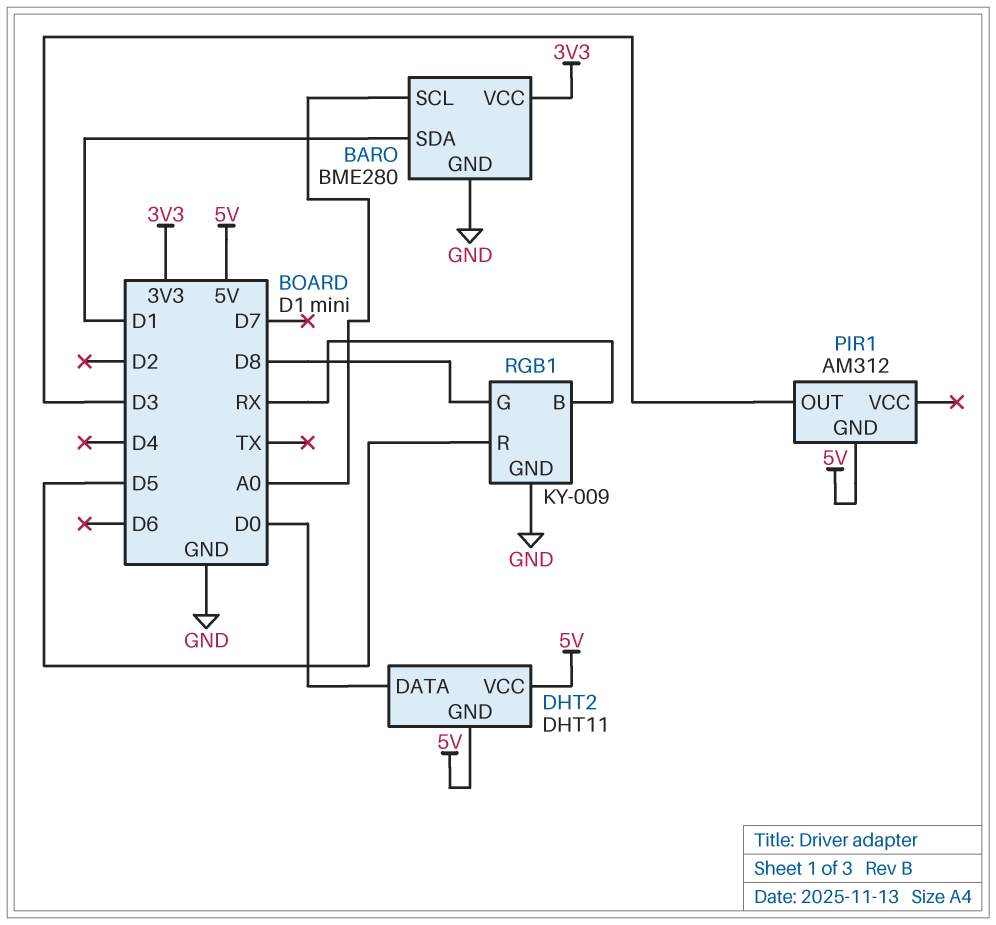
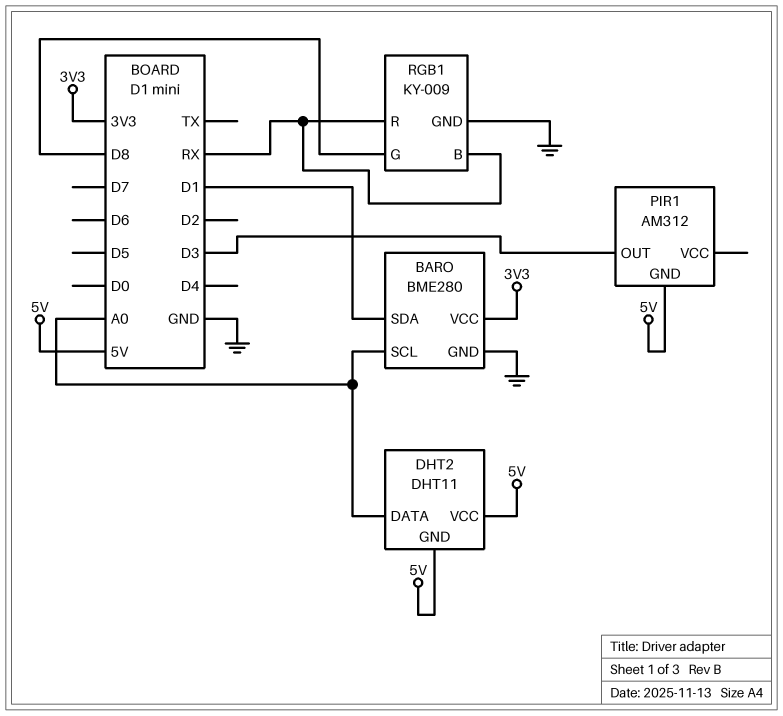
DHT2 pin DATA: D0 -> A0
RGB1 pin R: D5 -> RX

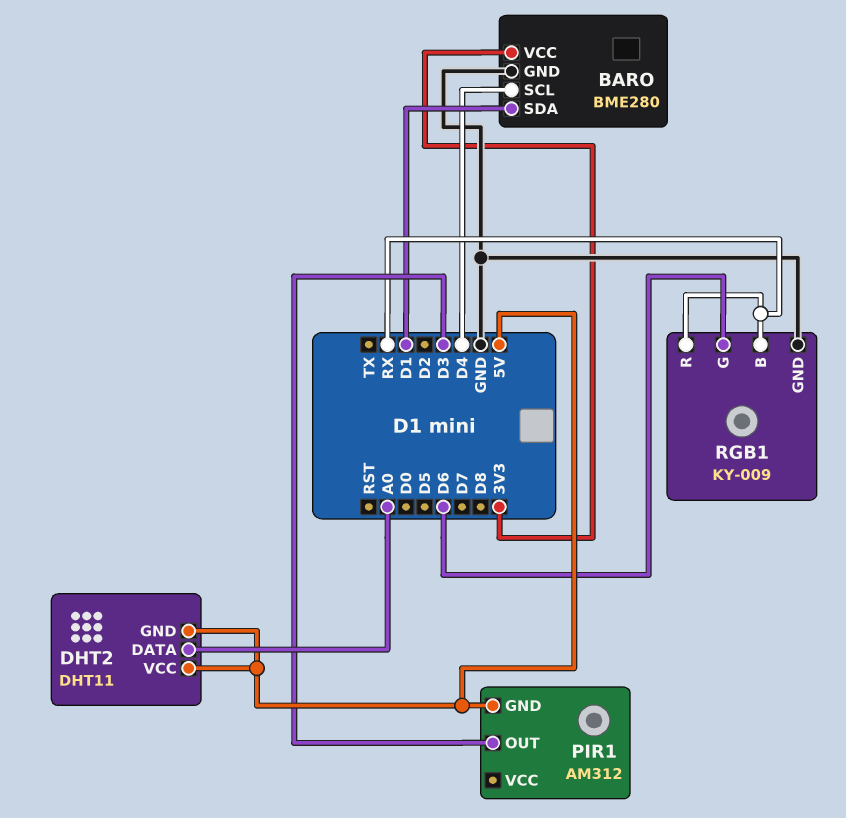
BARO pin SCL: A0 -> D4
RGB1 pin G: D8 -> D6

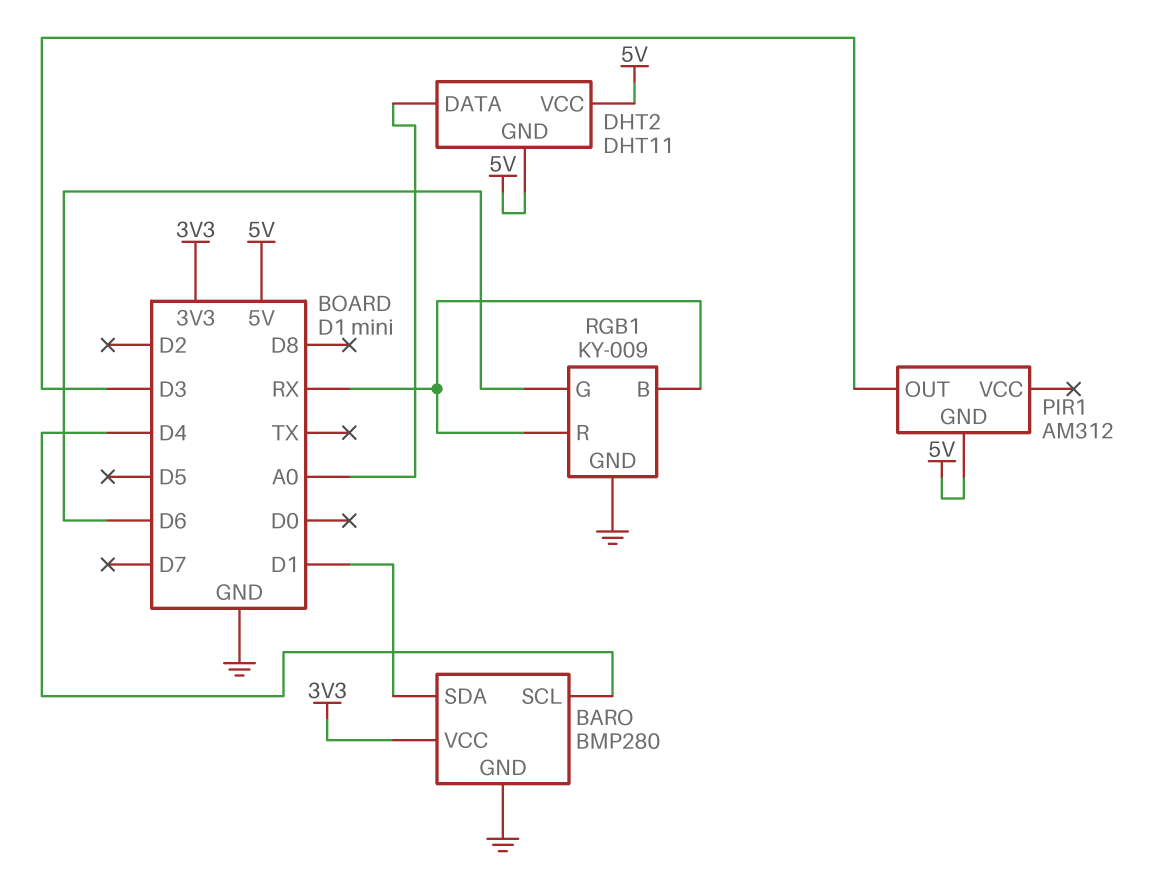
BARO: BME280 -> BMP280

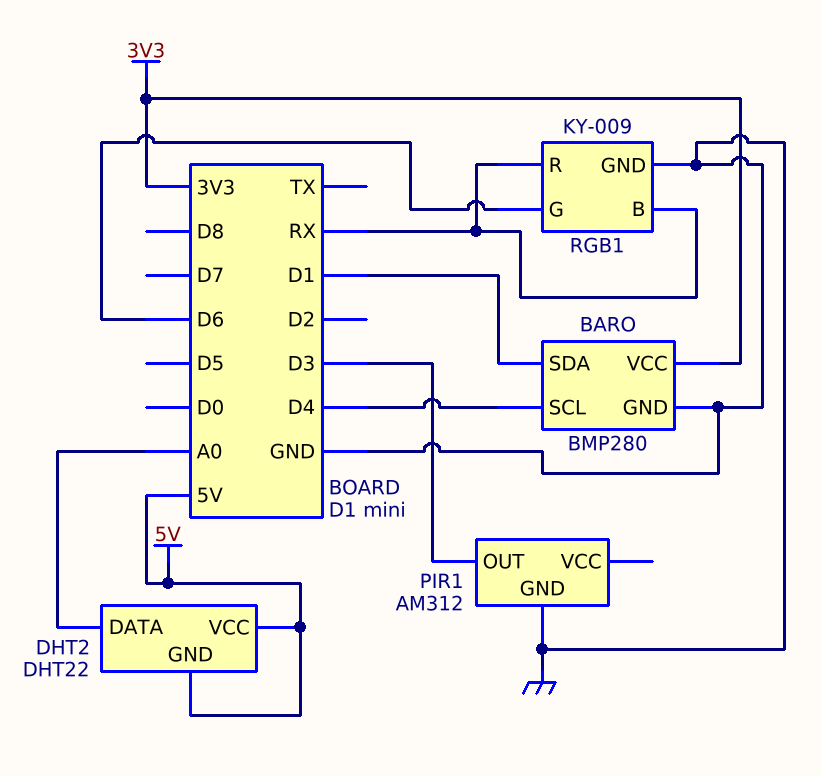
DHT2: DHT11 -> DHT22
PIR1 pin GND: 5V -> GND

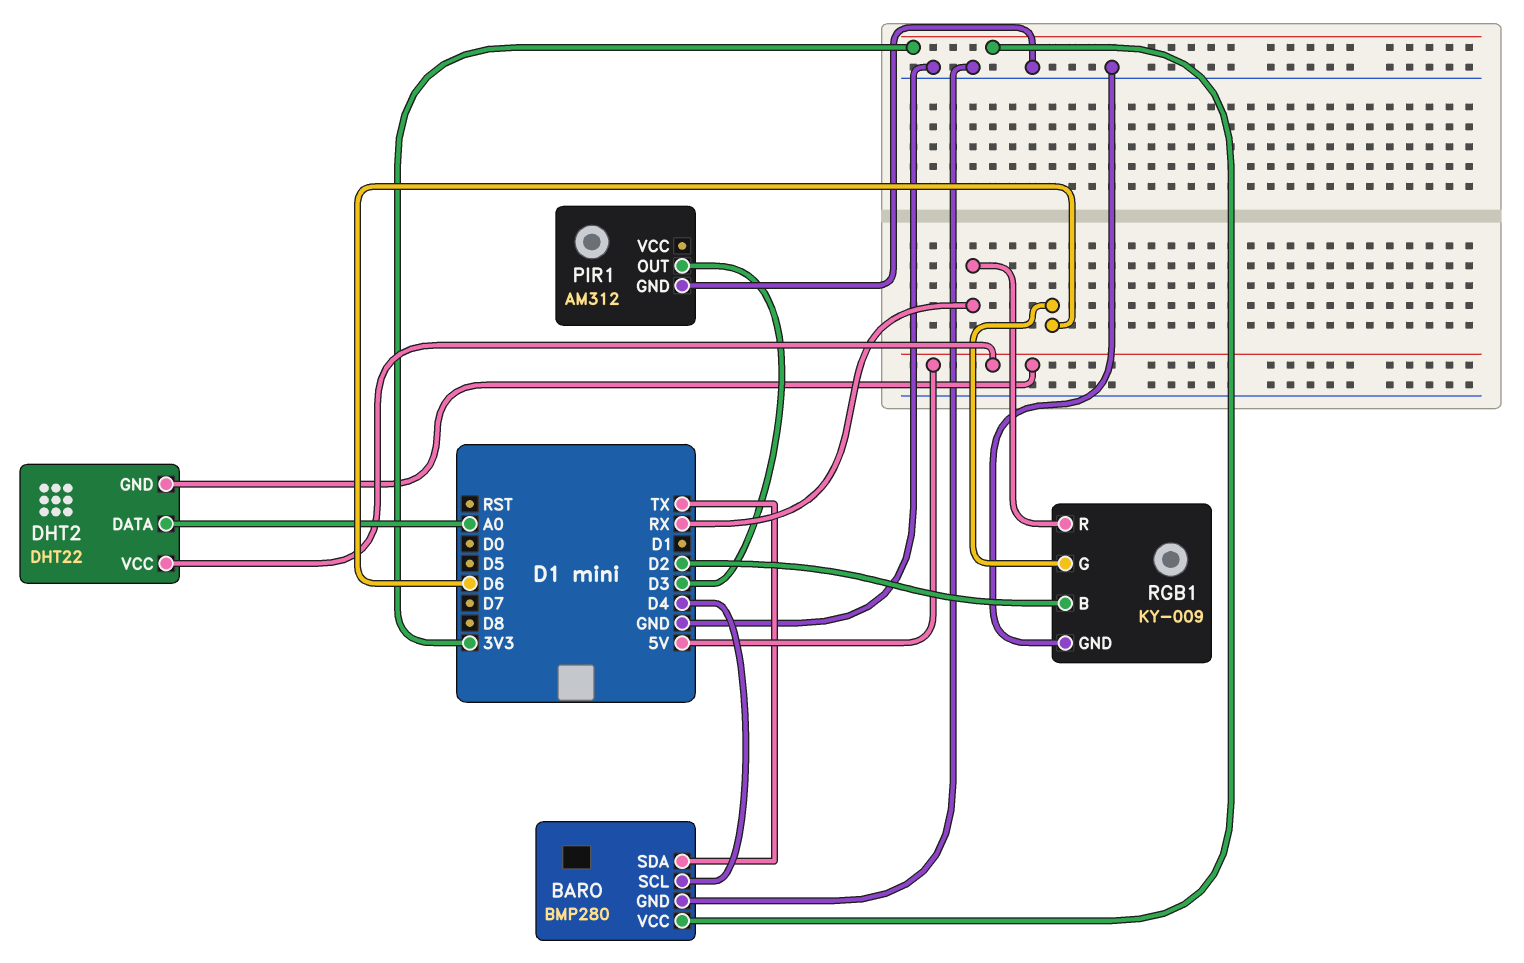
BARO pin SDA: D1 -> TX
RGB1 pin B: RX -> D2

